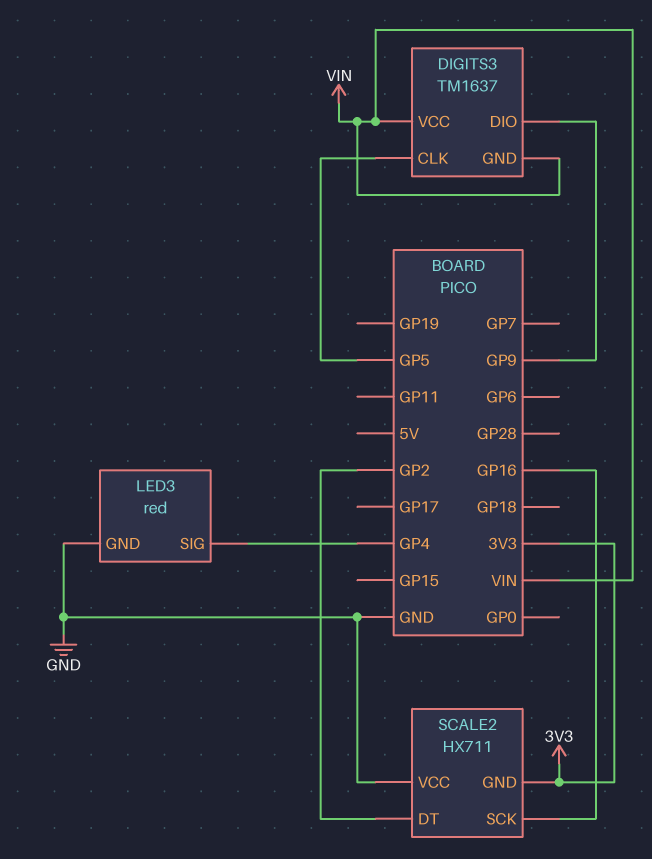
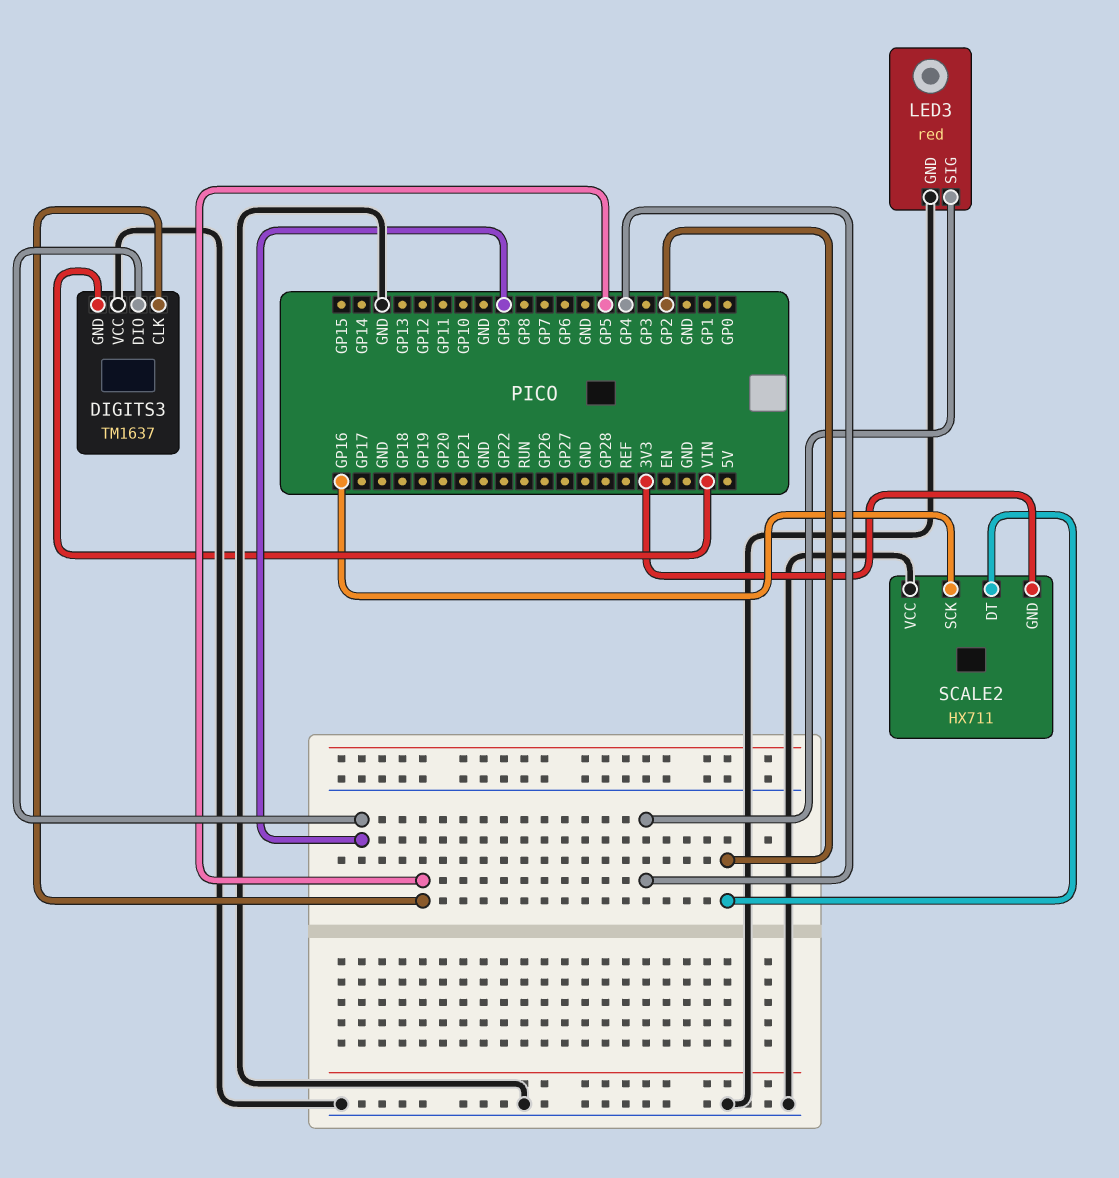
DIGITS3 pin VCC: VIN -> GND

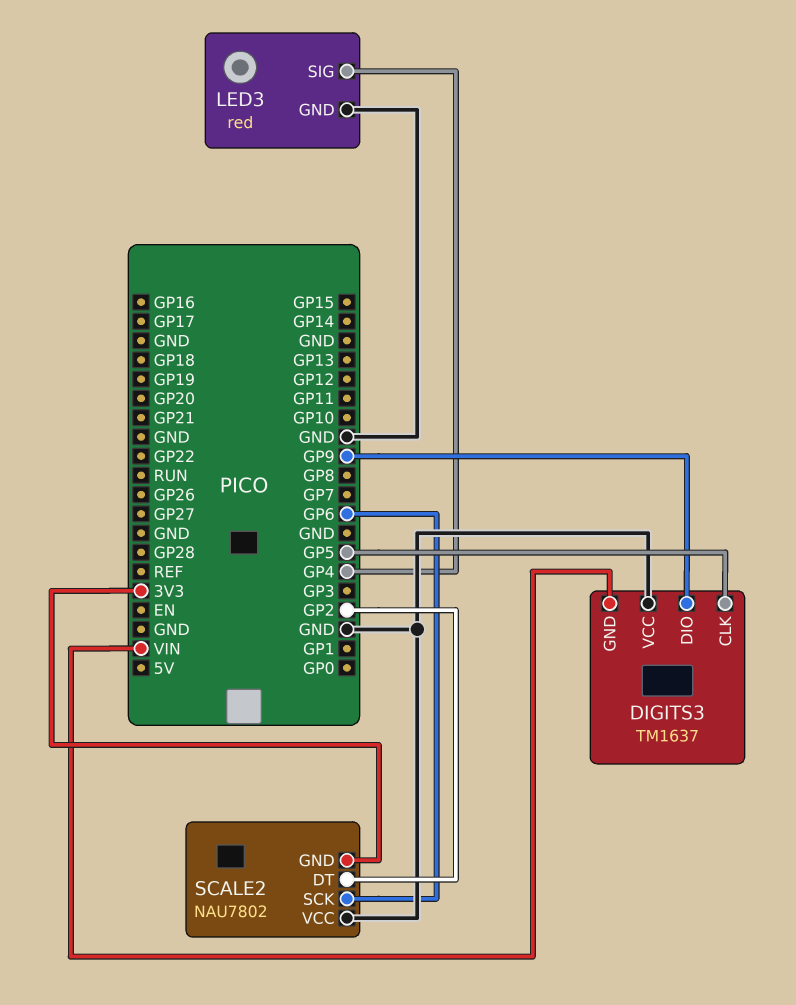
SCALE2: HX711 -> NAU7802
SCALE2 pin SCK: GP16 -> GP6

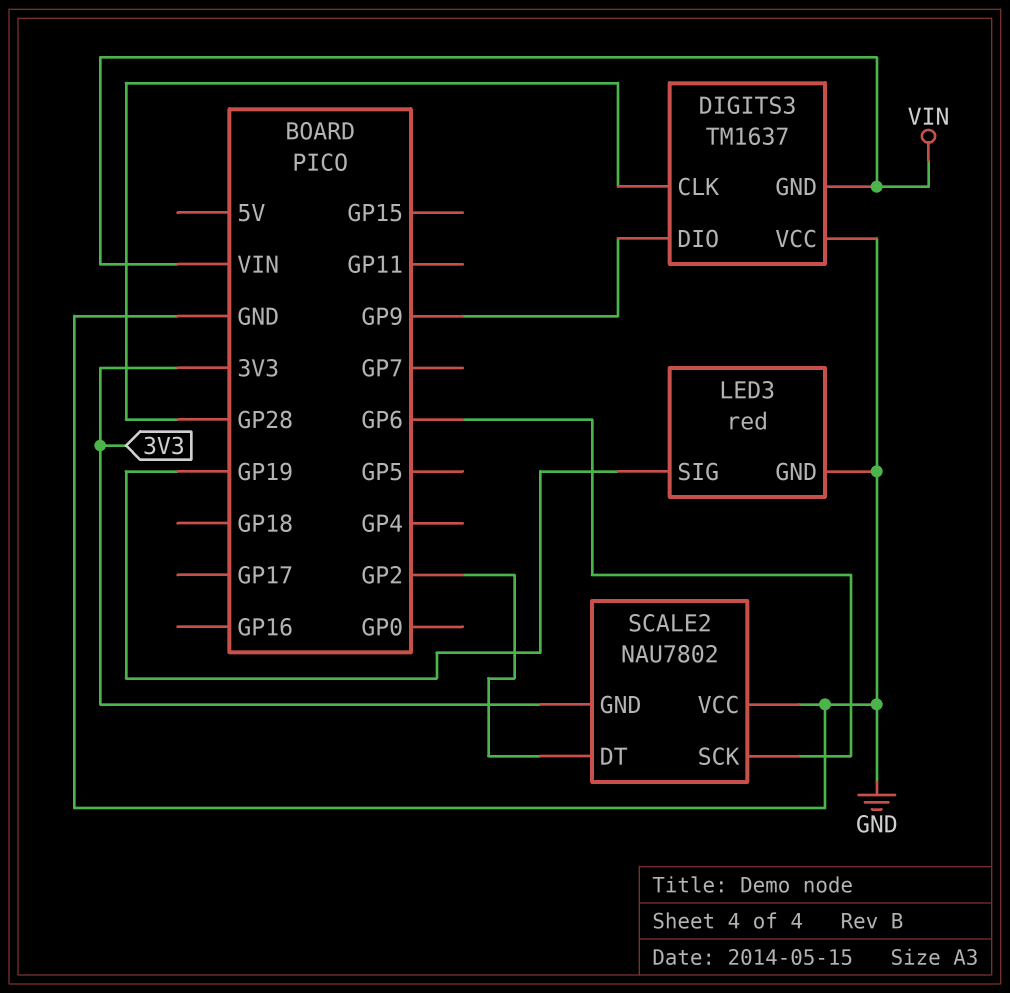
DIGITS3 pin CLK: GP5 -> GP28
LED3 pin SIG: GP4 -> GP19

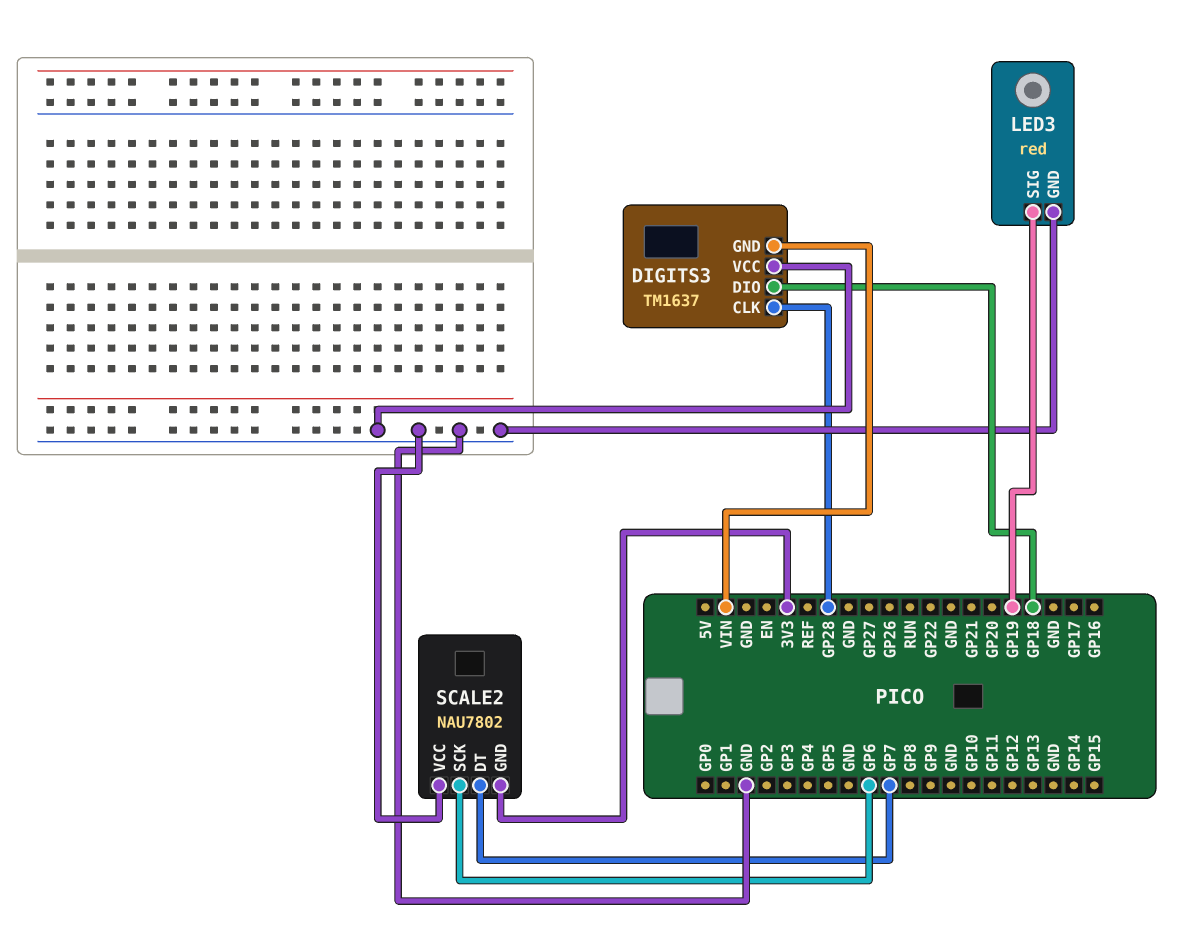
DIGITS3 pin DIO: GP9 -> GP18
SCALE2 pin DT: GP2 -> GP7

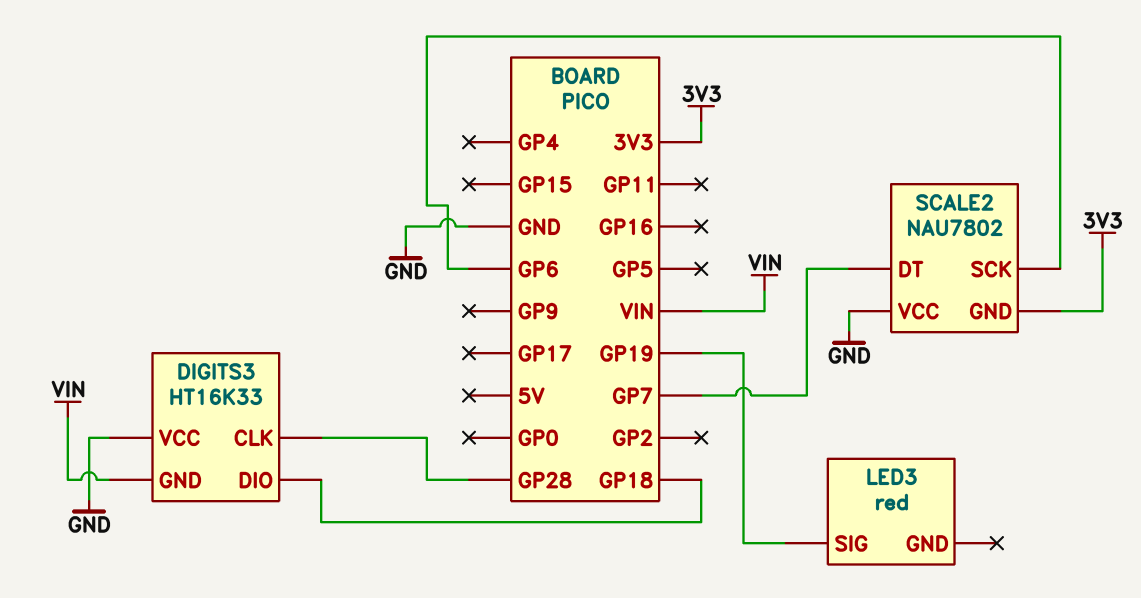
DIGITS3: TM1637 -> HT16K33
LED3 pin GND: GND -> none

